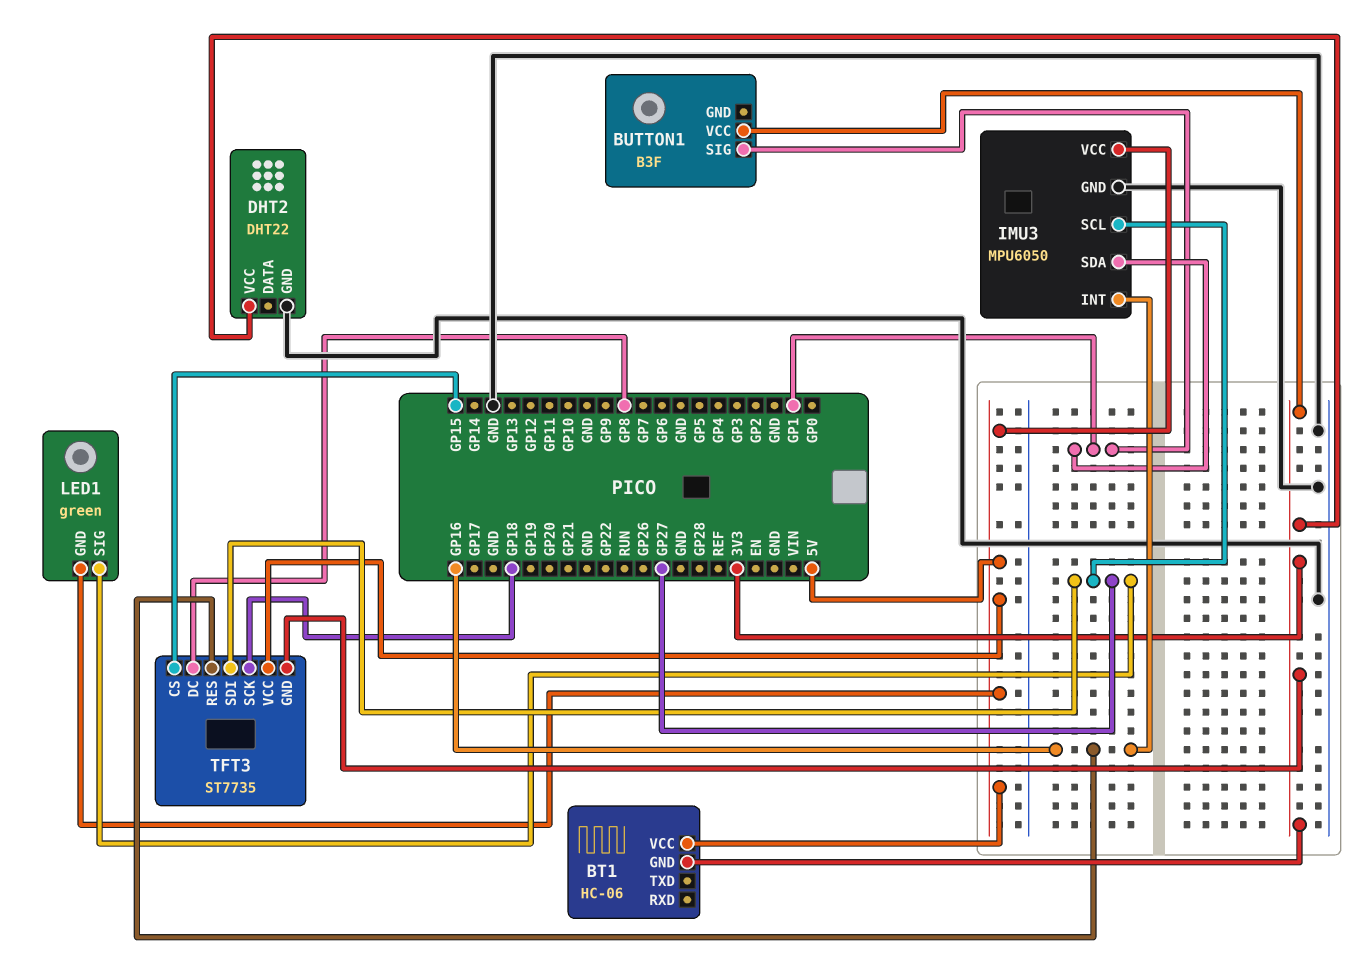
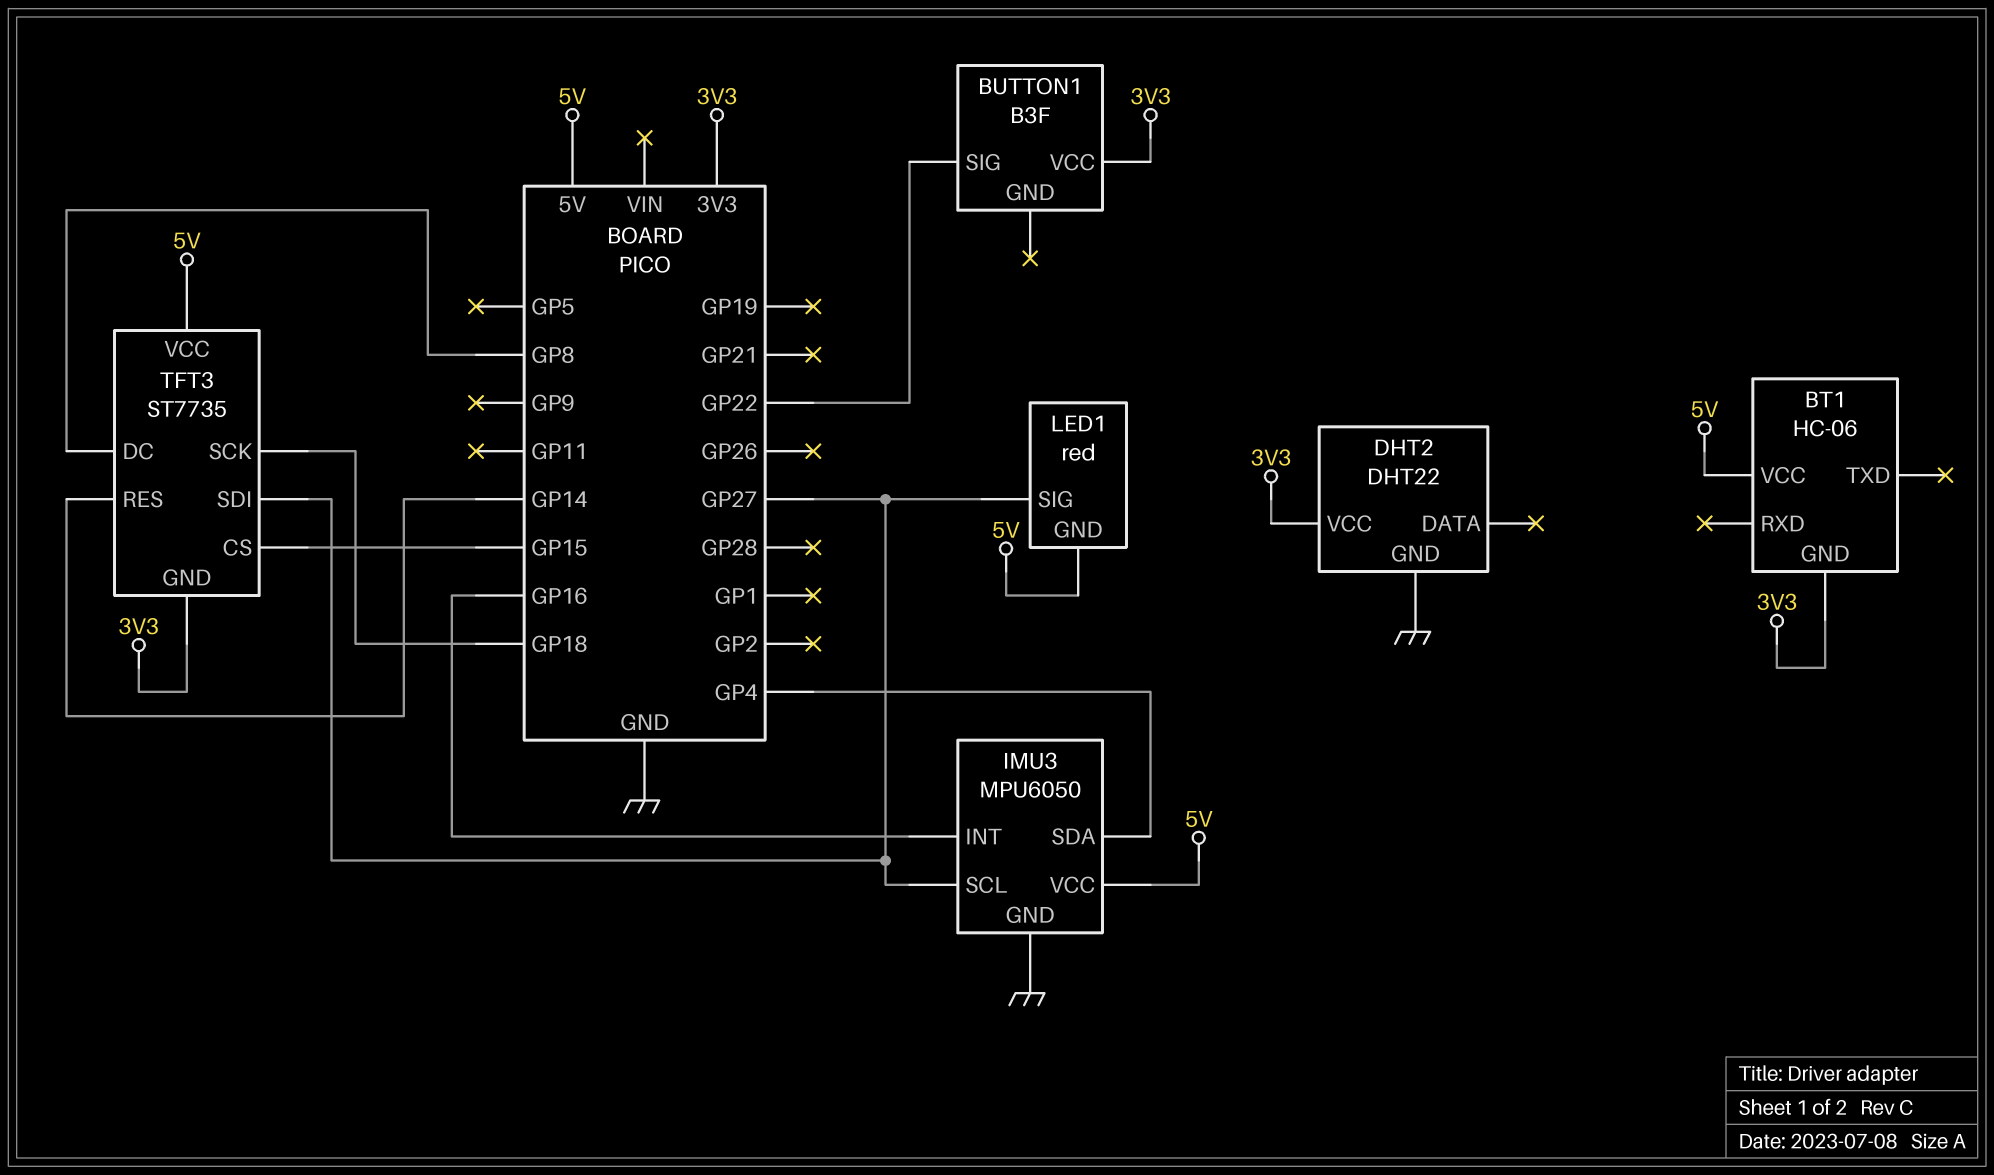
BUTTON1 pin SIG: GP1 -> GP22
IMU3 pin SDA: GP1 -> GP4
LED1: green -> red
TFT3 pin RES: GP16 -> GP14

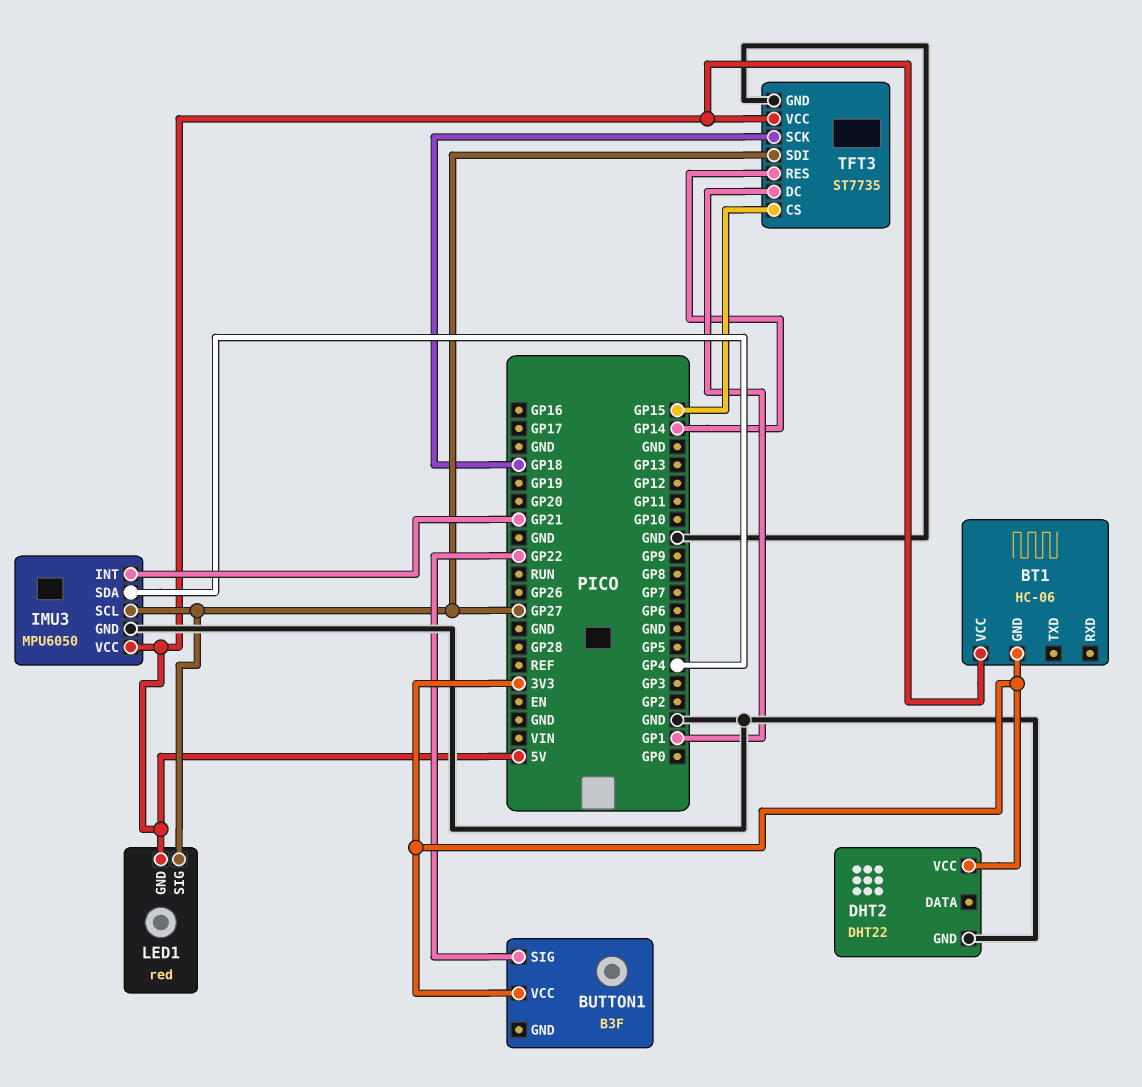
IMU3 pin INT: GP16 -> GP21
TFT3 pin DC: GP8 -> GP1
TFT3 pin GND: 3V3 -> GND

